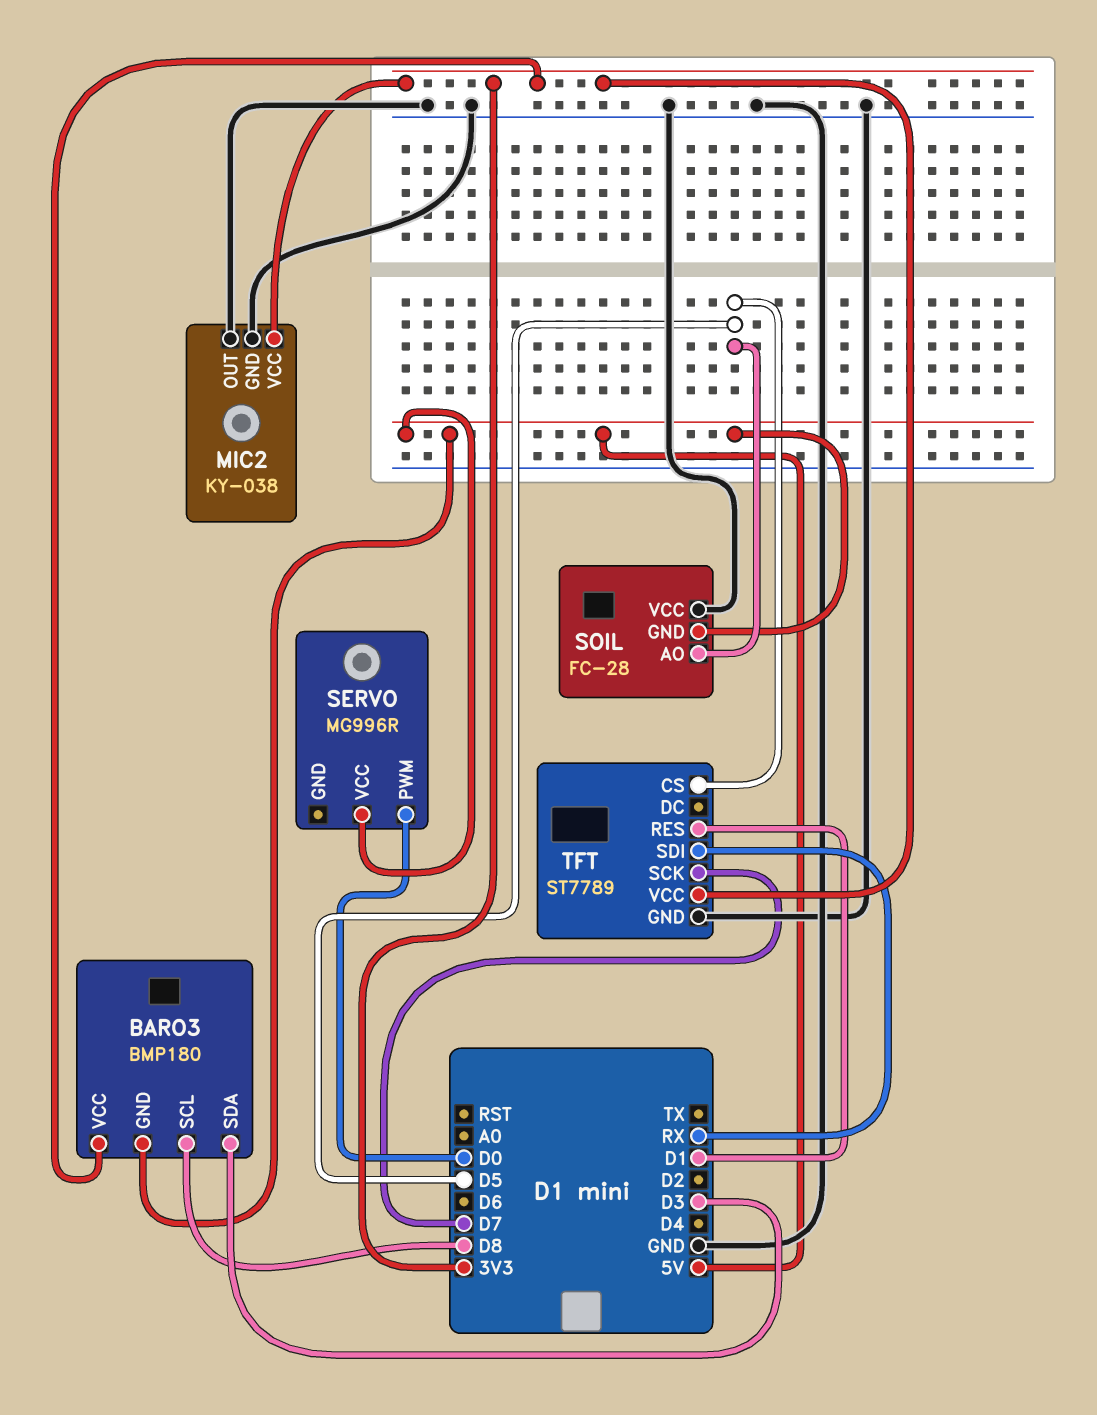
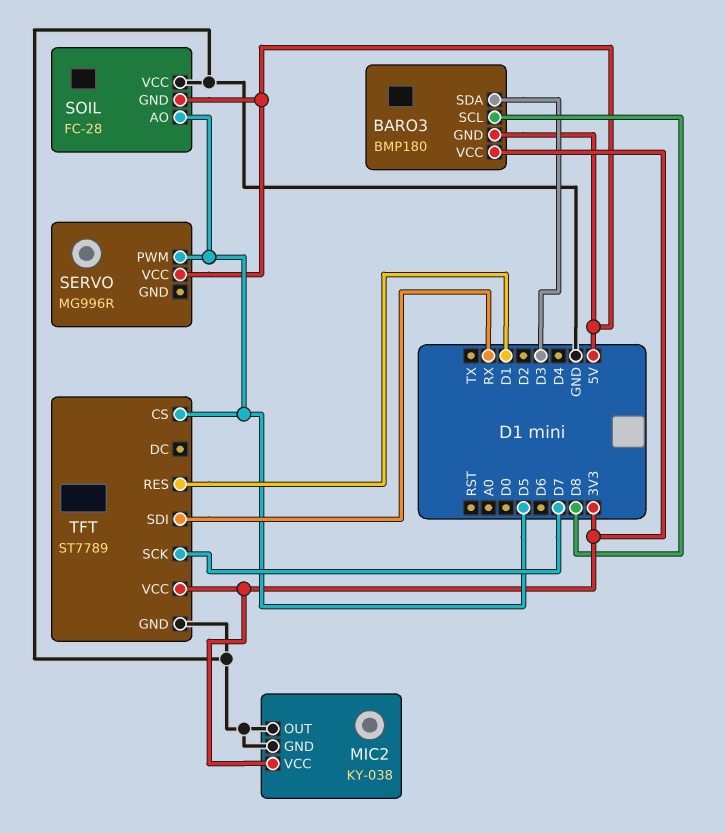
SERVO pin PWM: D0 -> D5

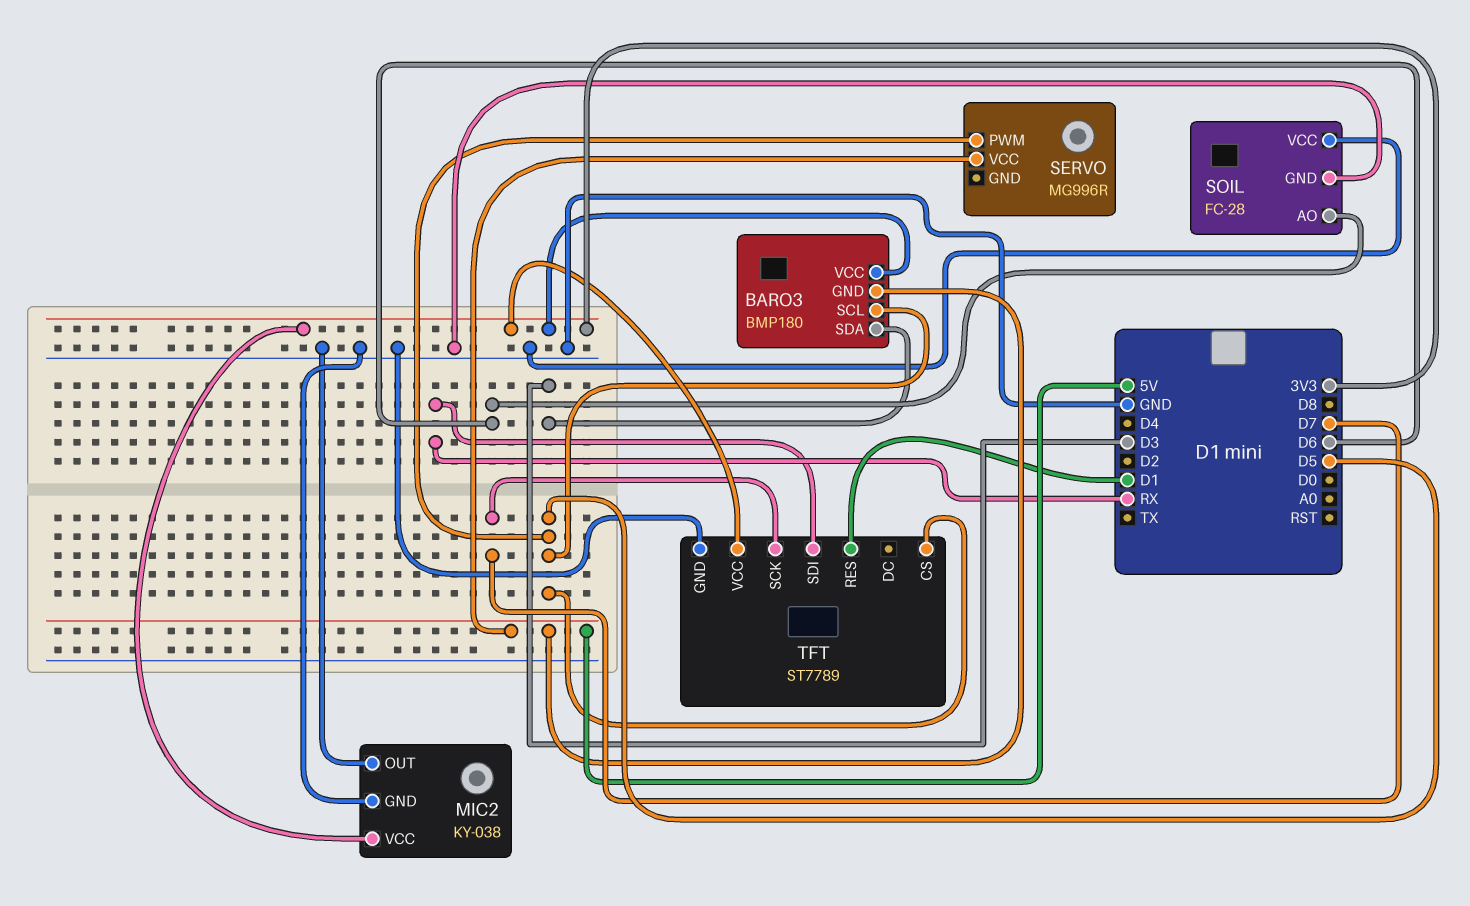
BARO3 pin SCL: D8 -> D5
SOIL pin AO: D5 -> D6
SOIL pin GND: 5V -> GND

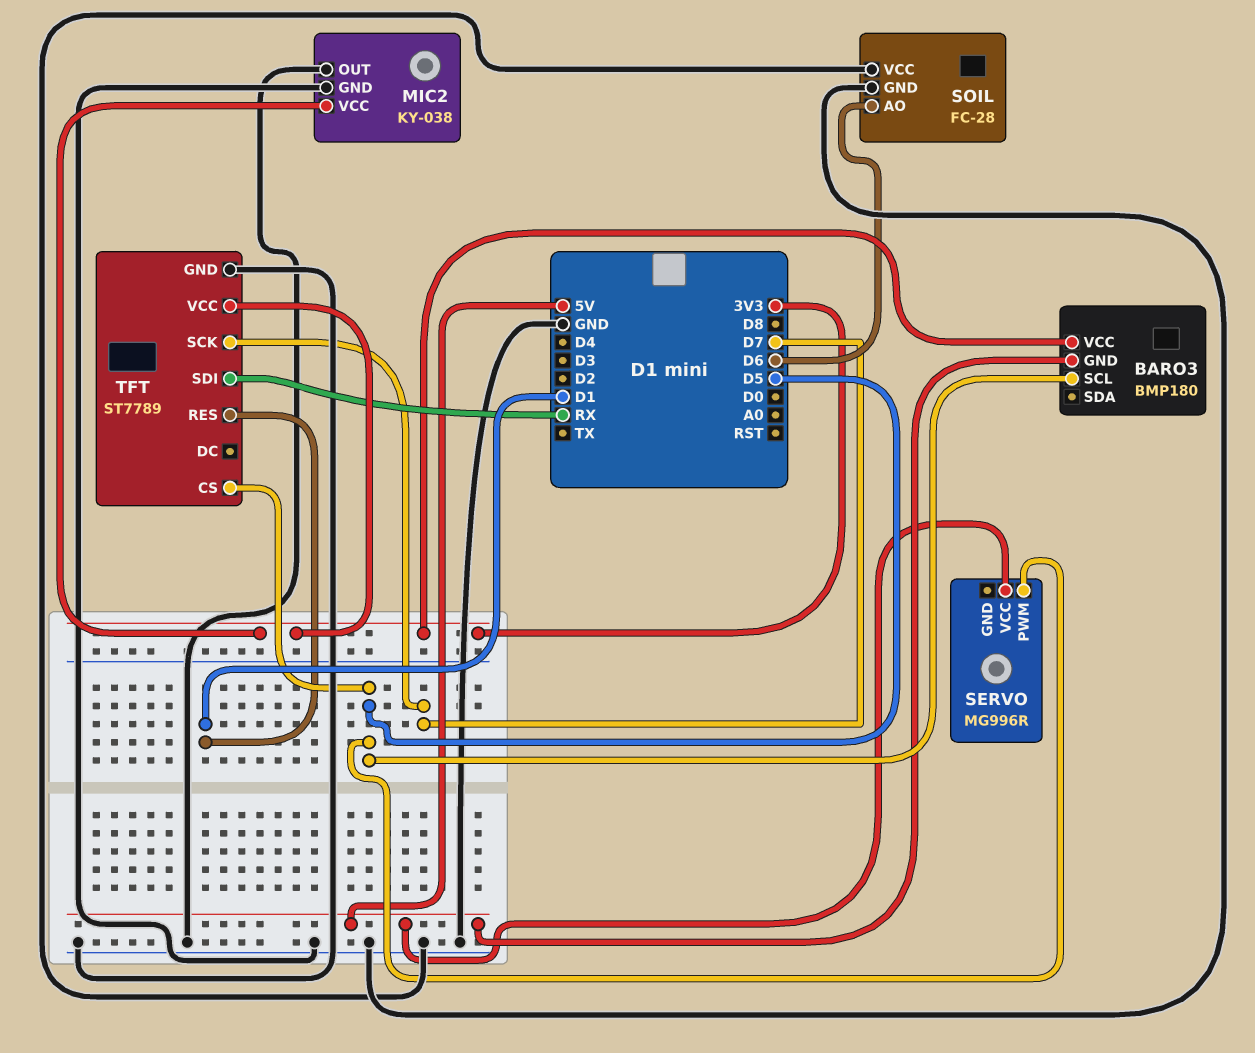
BARO3 pin SDA: D3 -> none

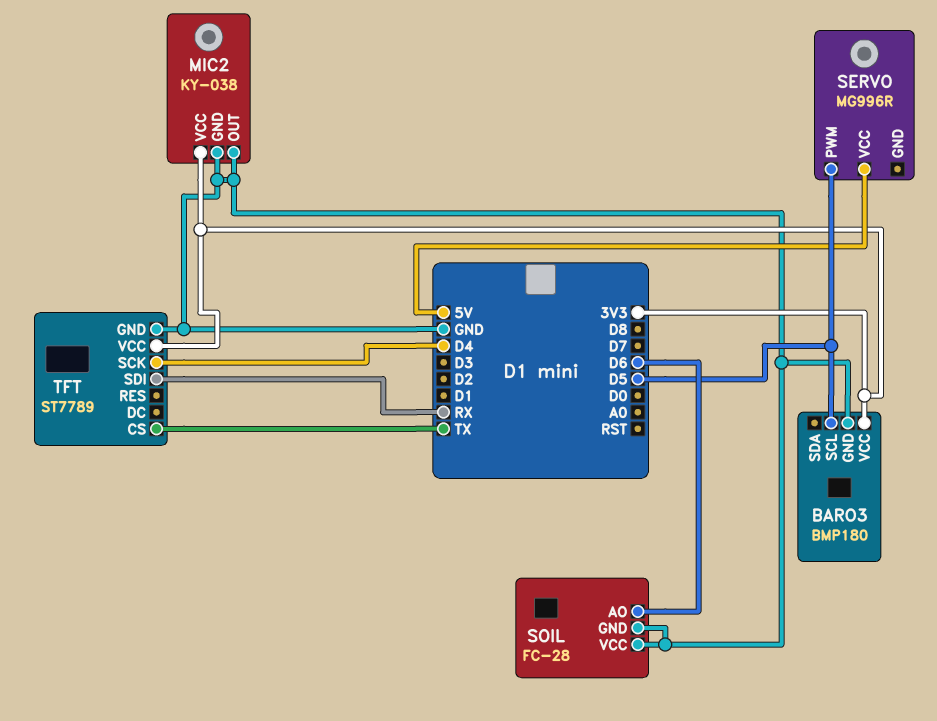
BARO3 pin GND: 5V -> GND
TFT pin CS: D5 -> TX
TFT pin RES: D1 -> none
TFT pin SCK: D7 -> D4

